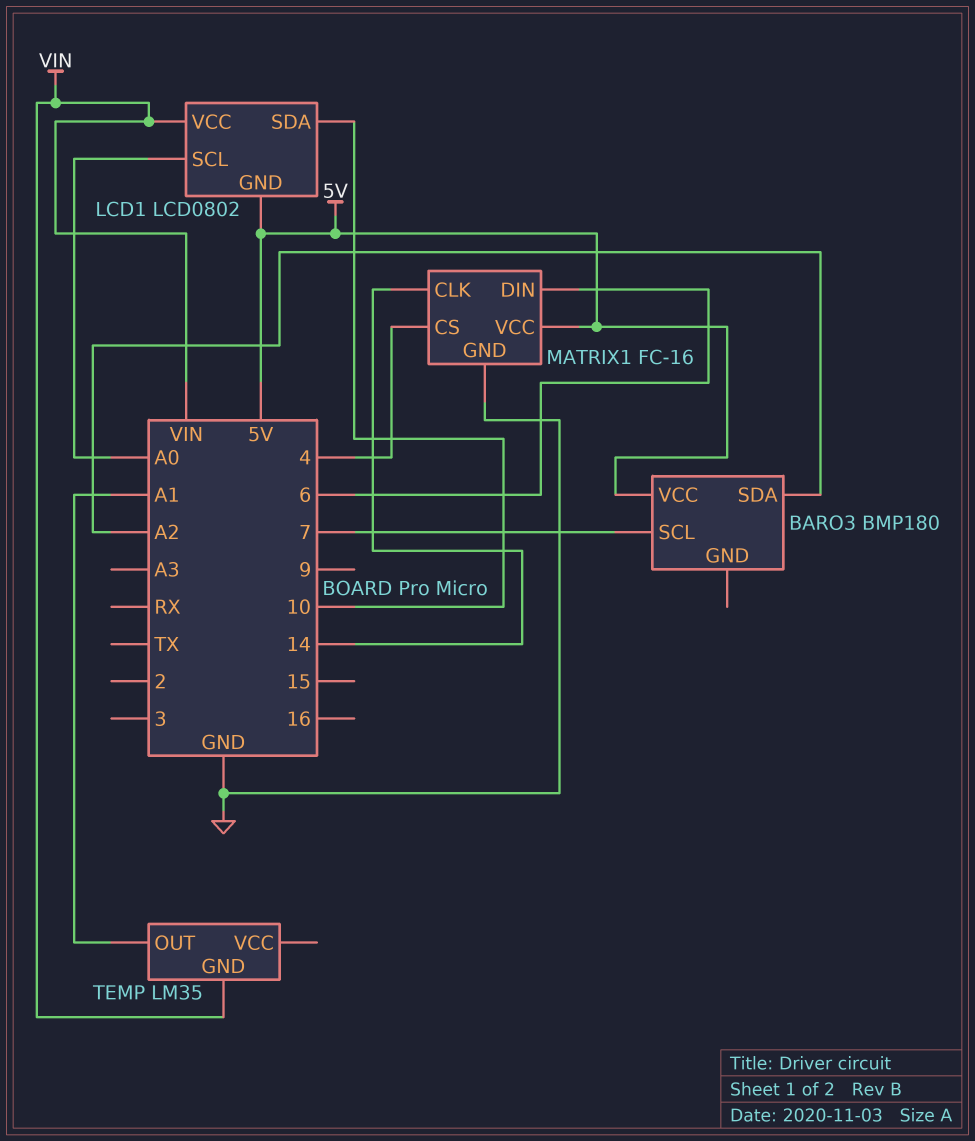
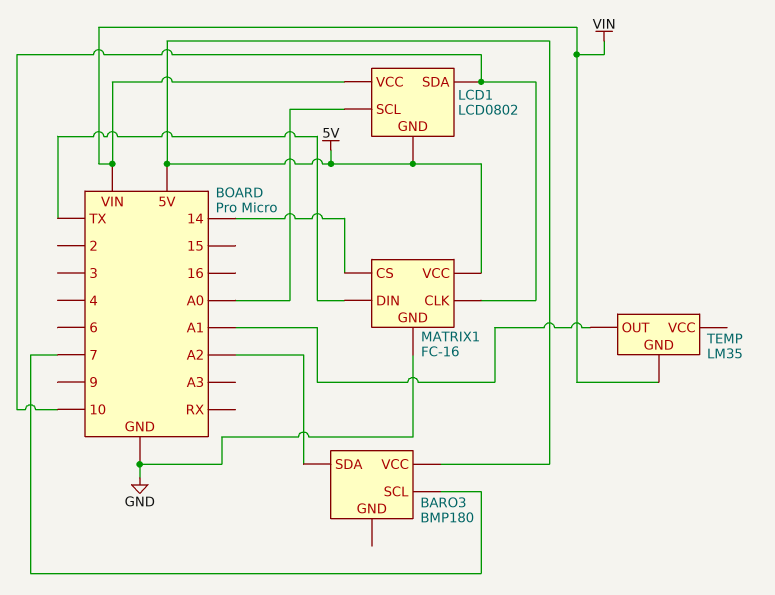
MATRIX1 pin CLK: 14 -> 10
MATRIX1 pin CS: 4 -> 14
MATRIX1 pin DIN: 6 -> TX

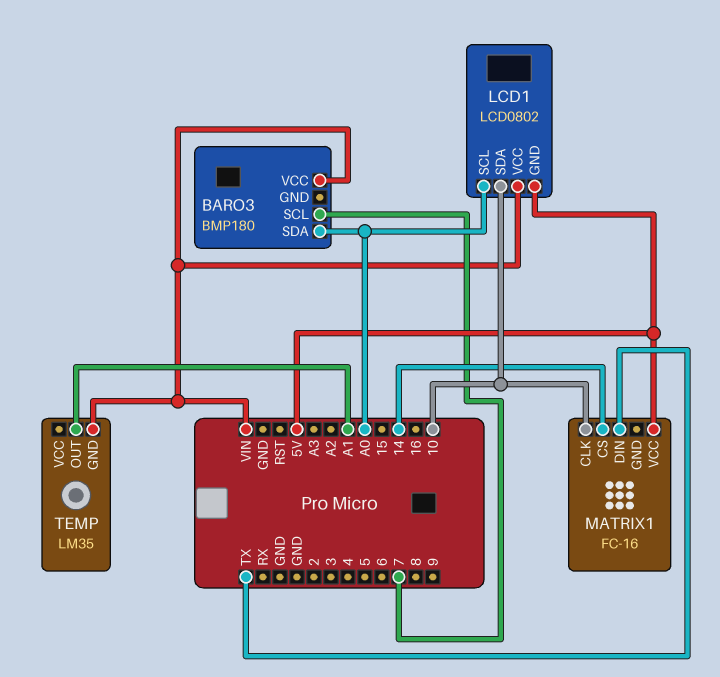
BARO3 pin SDA: A2 -> A0
BARO3 pin VCC: 5V -> VIN
MATRIX1 pin GND: GND -> none

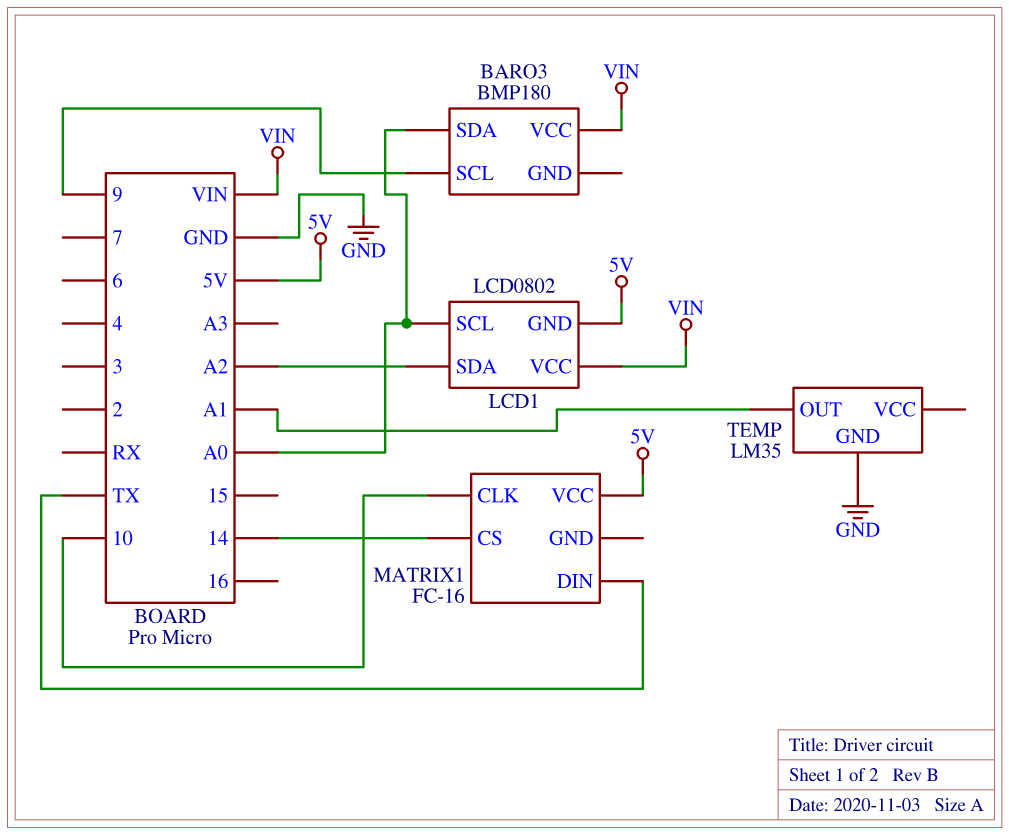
BARO3 pin SCL: 7 -> 9
LCD1 pin SDA: 10 -> A2
TEMP pin GND: VIN -> GND

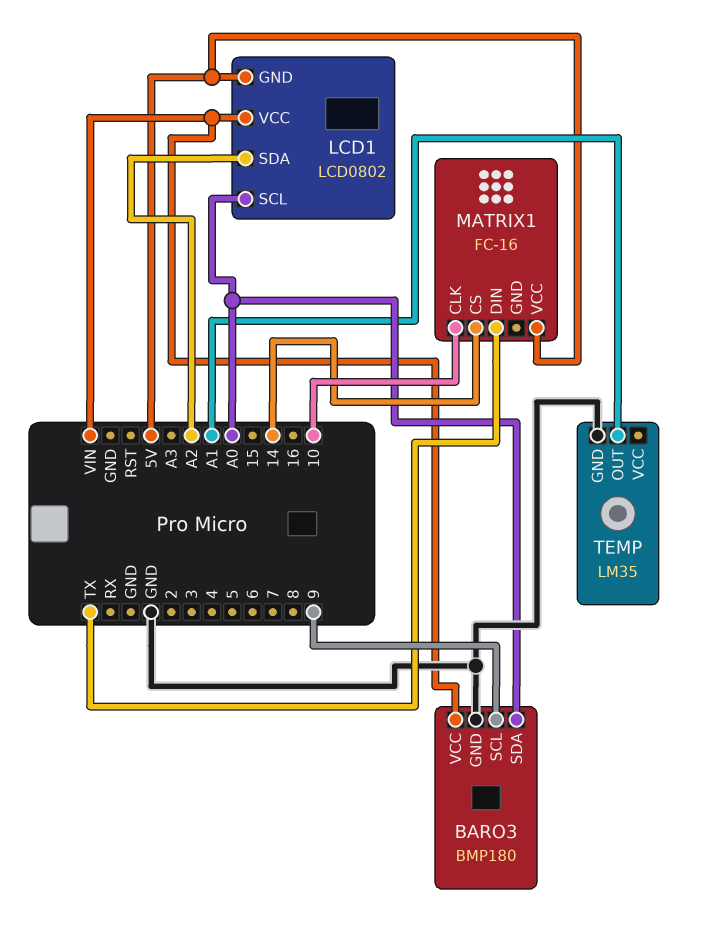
BARO3 pin GND: none -> GND

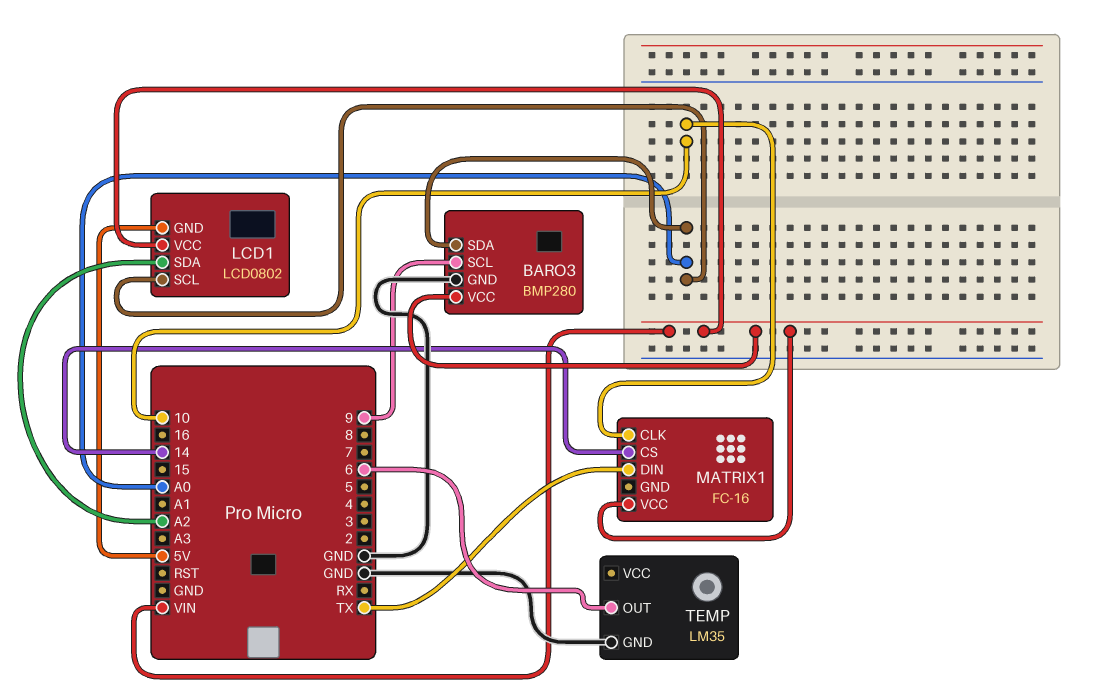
BARO3: BMP180 -> BMP280
MATRIX1 pin VCC: 5V -> VIN
TEMP pin OUT: A1 -> 6

